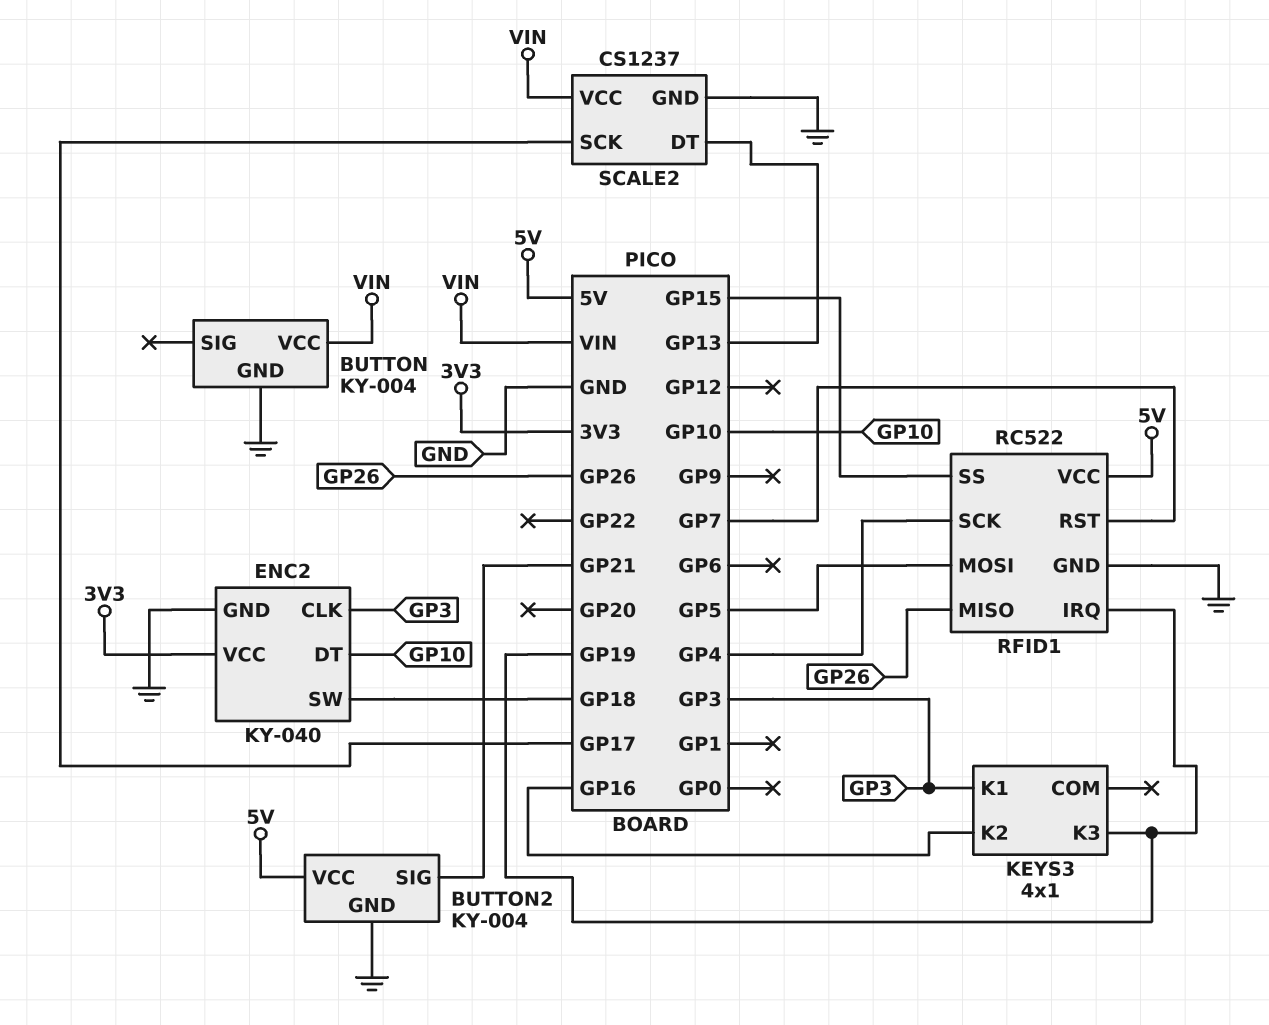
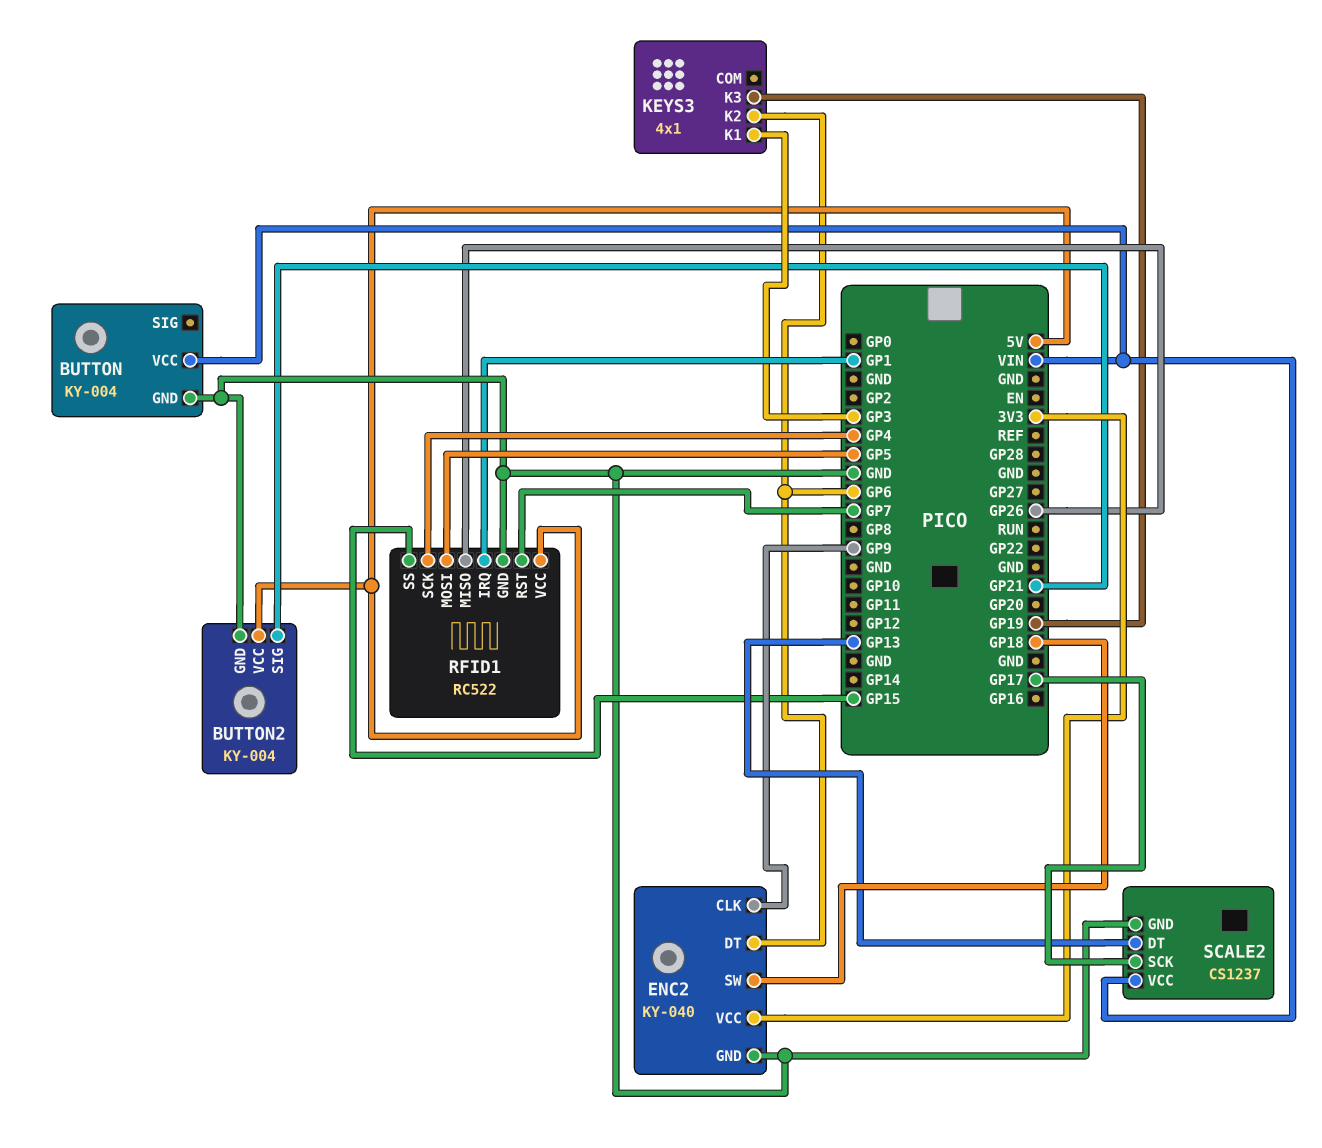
ENC2 pin CLK: GP3 -> GP9
ENC2 pin DT: GP10 -> GP6
KEYS3 pin K2: GP16 -> GP6
RFID1 pin IRQ: GP19 -> GP1

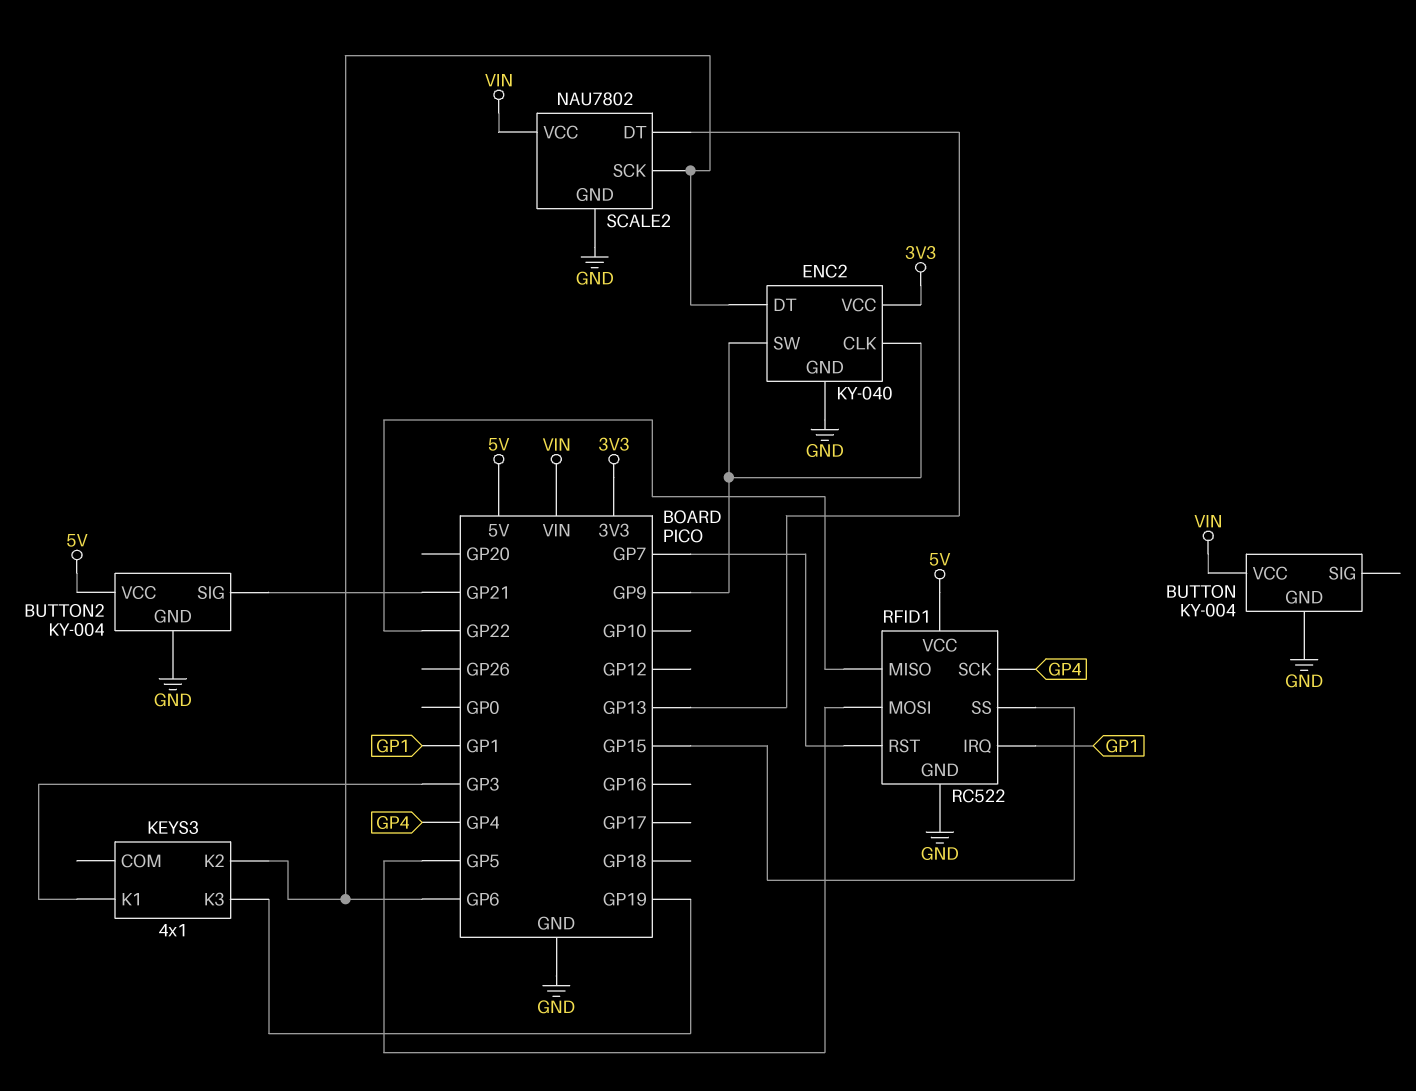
ENC2 pin SW: GP18 -> GP9
RFID1 pin MISO: GP26 -> GP22
SCALE2: CS1237 -> NAU7802
SCALE2 pin SCK: GP17 -> GP6

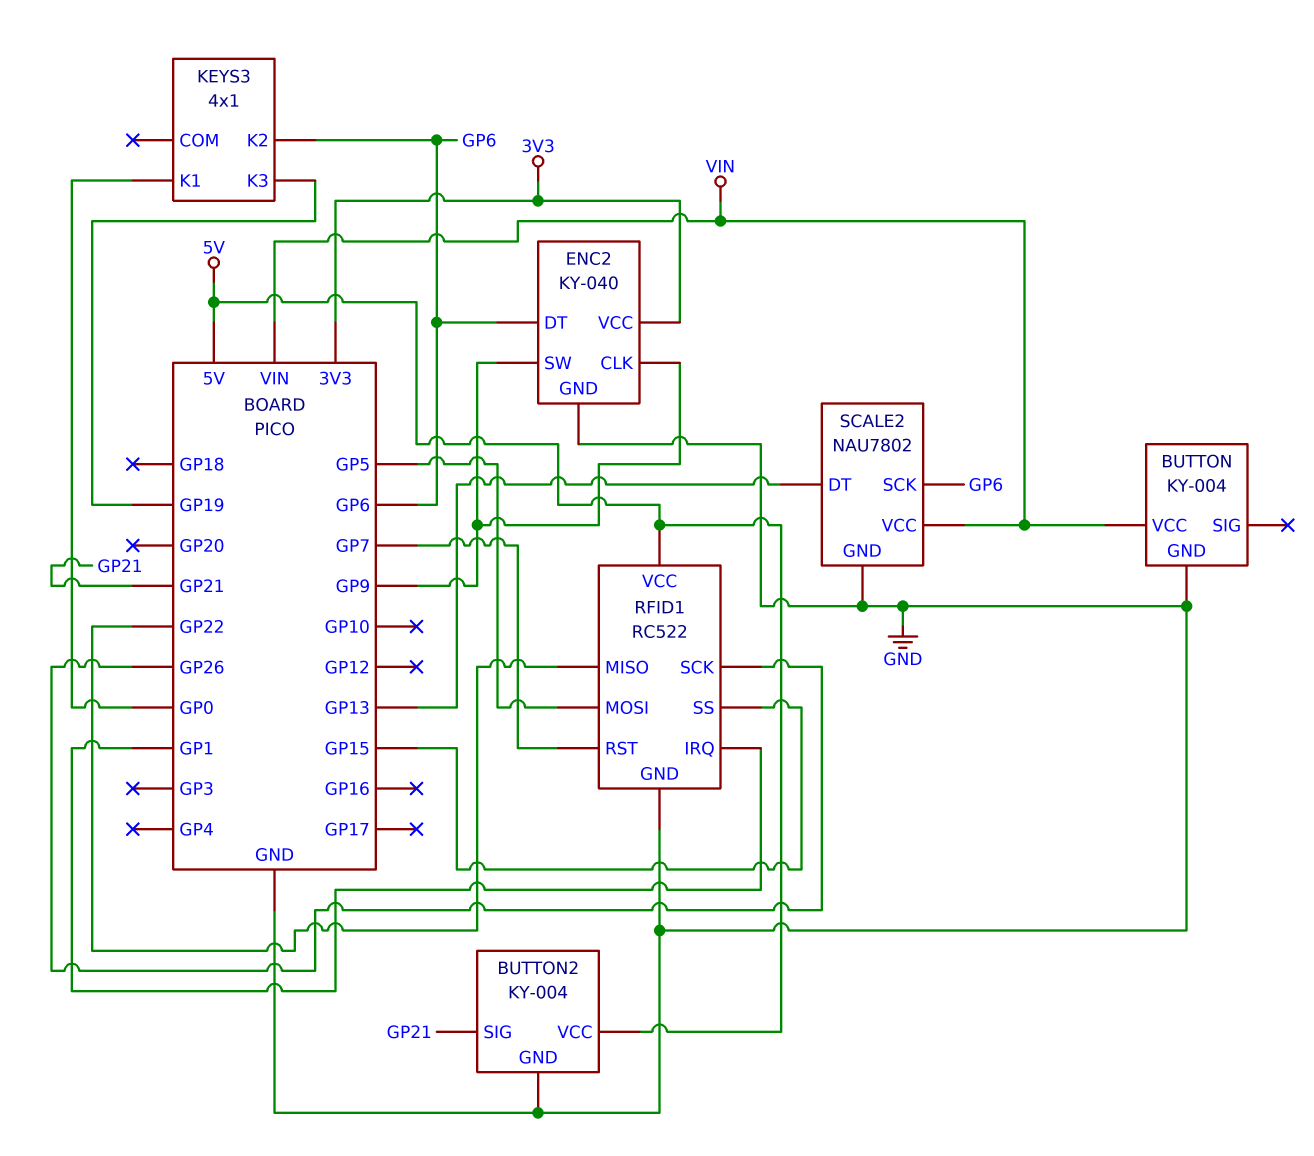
KEYS3 pin K1: GP3 -> GP0
RFID1 pin SCK: GP4 -> GP26

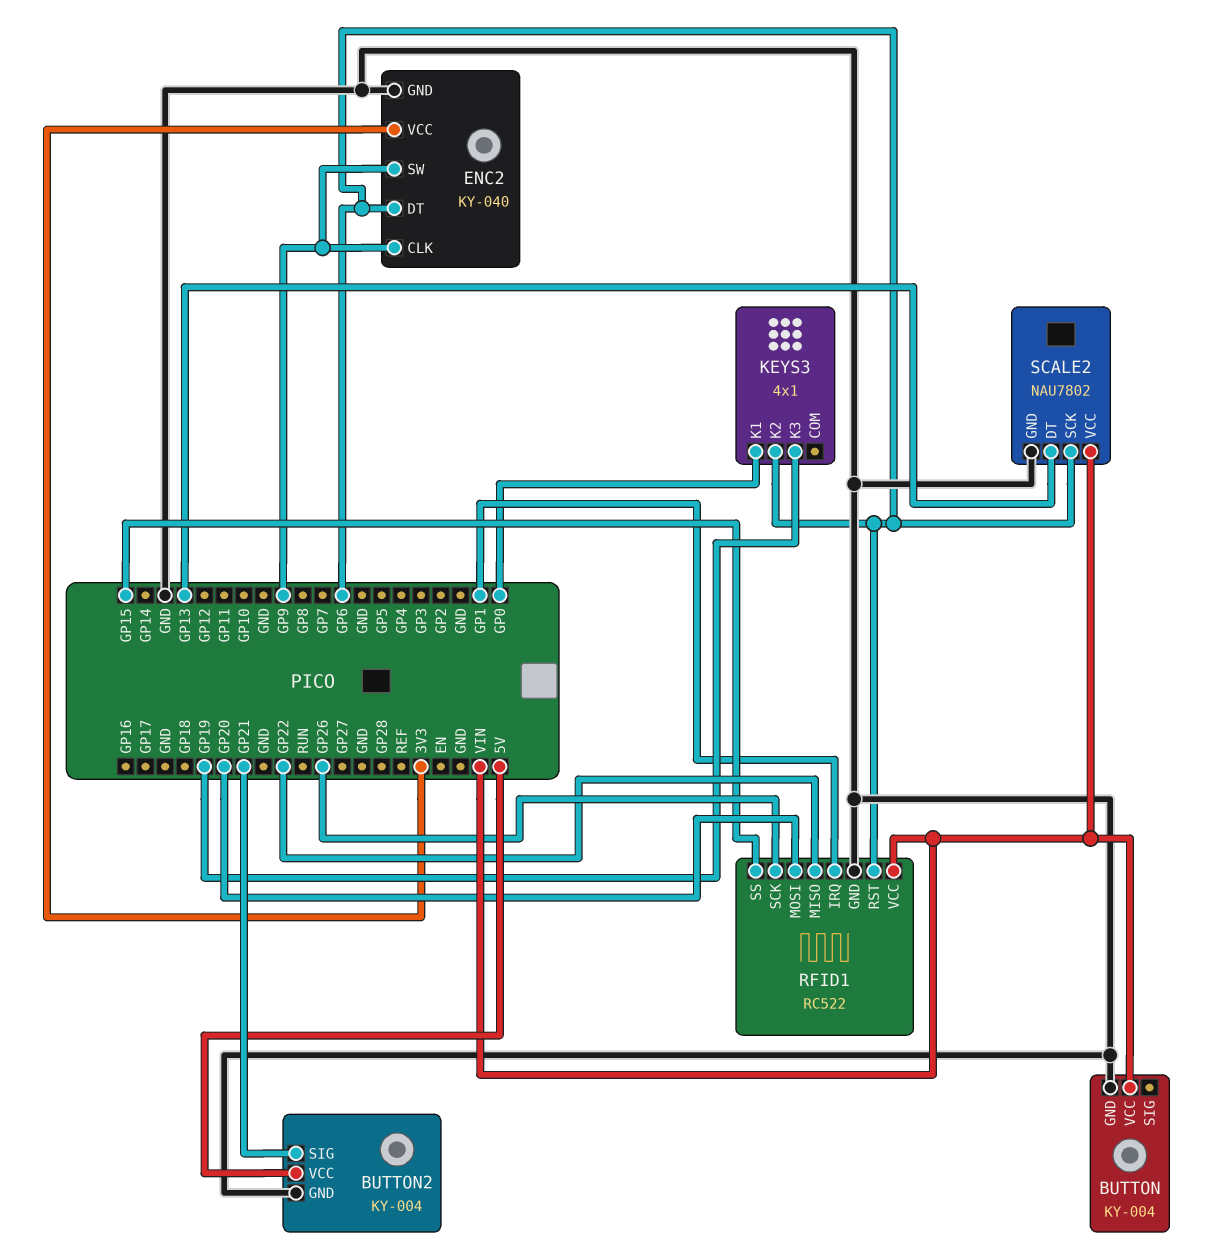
RFID1 pin MOSI: GP5 -> GP20
RFID1 pin RST: GP7 -> GP6
RFID1 pin VCC: 5V -> VIN

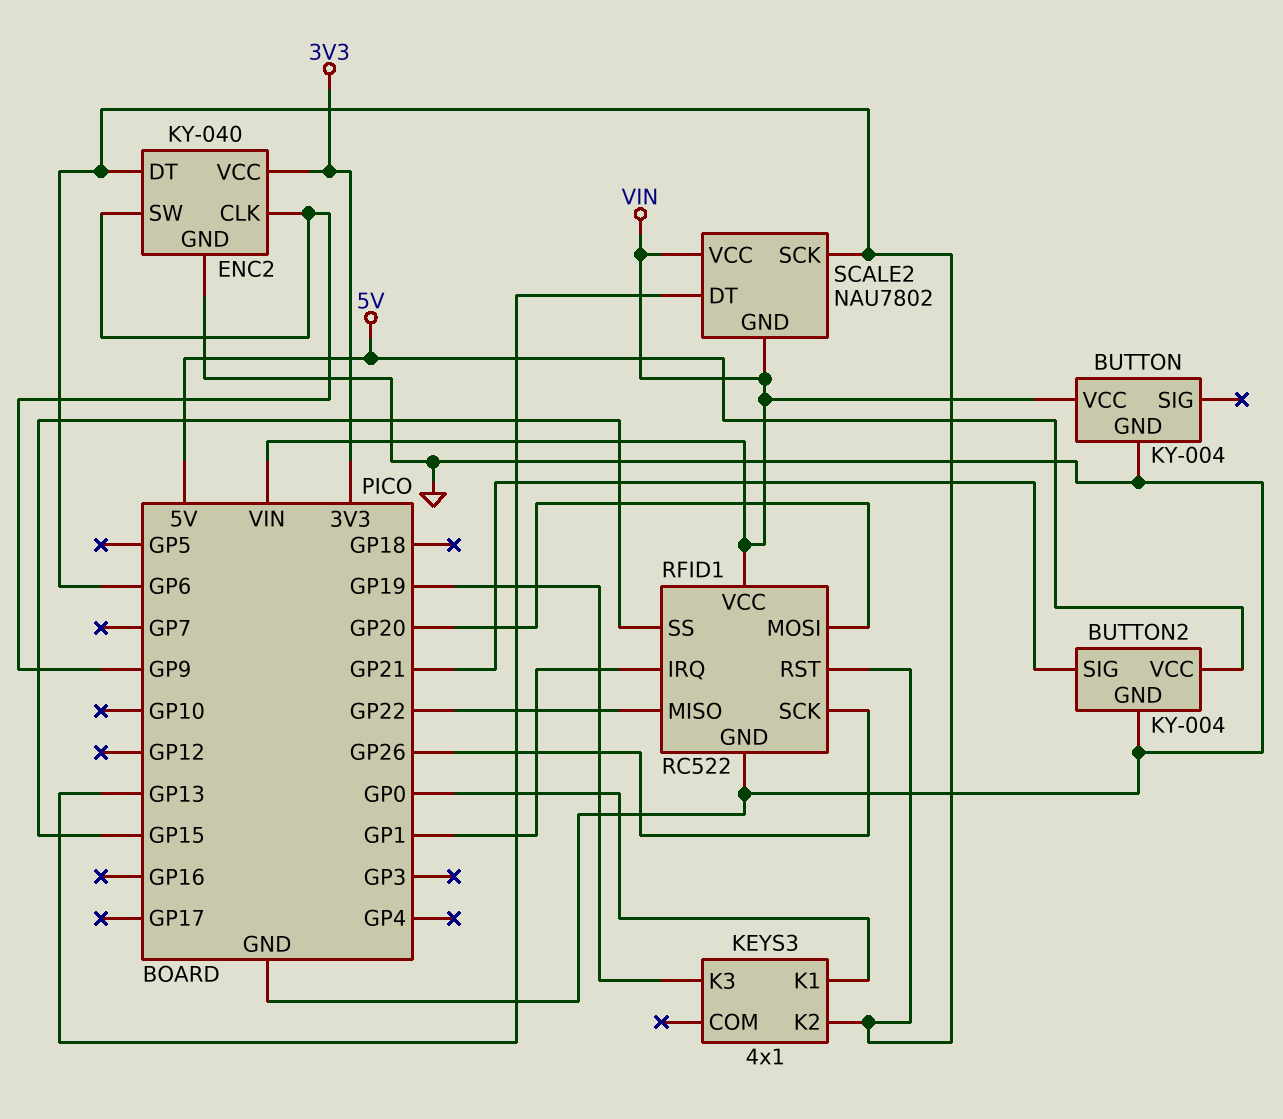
SCALE2 pin GND: GND -> VIN

